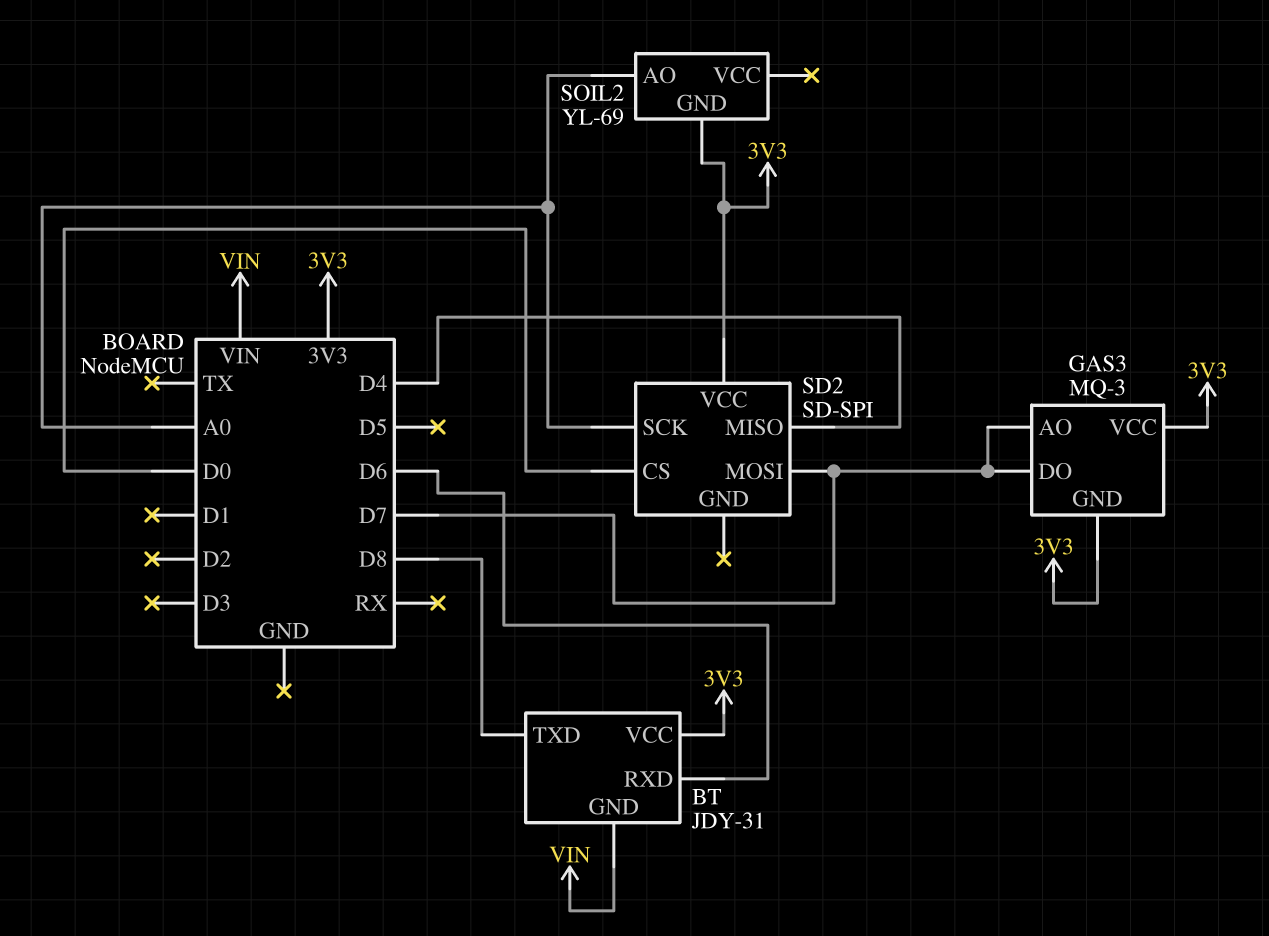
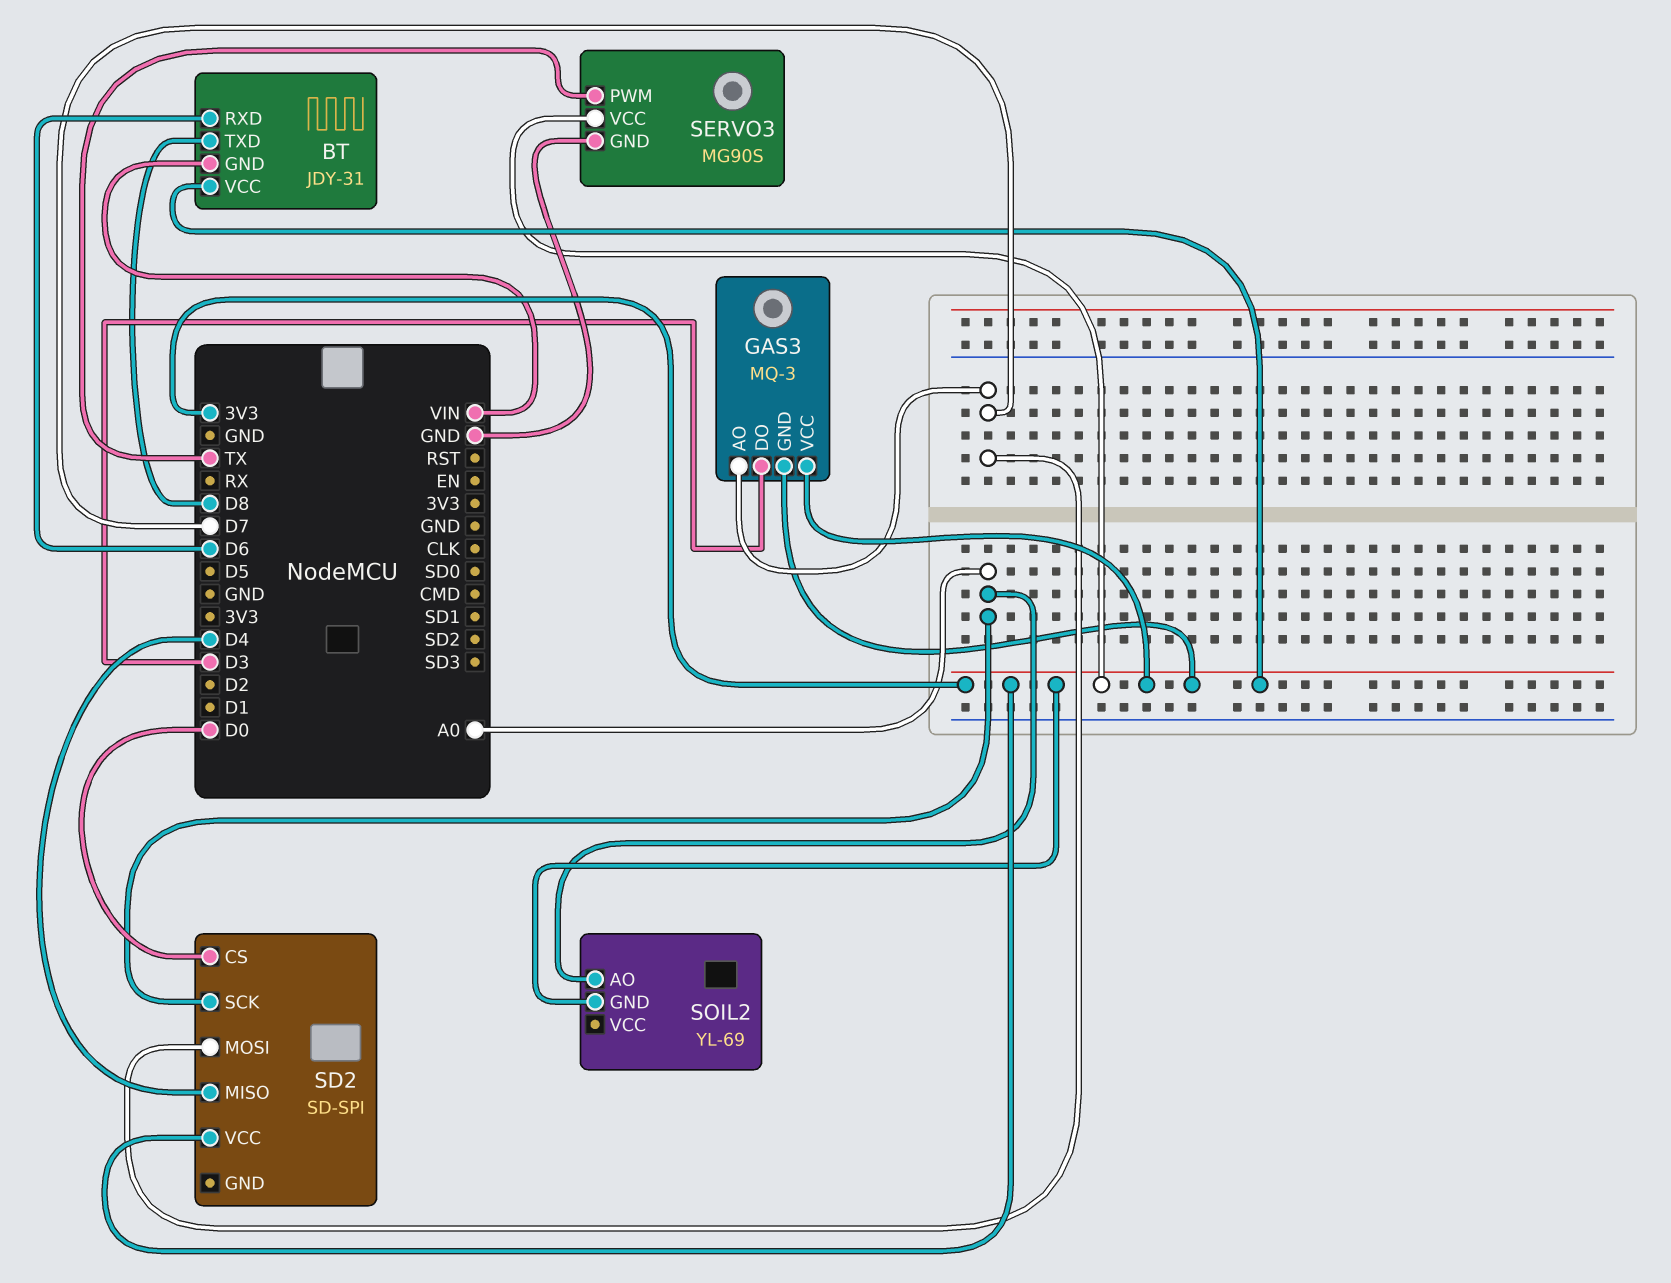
GAS3 pin DO: D7 -> D3
SERVO3: none -> MG90S
SERVO3 pin GND: none -> GND
SERVO3 pin PWM: none -> TX
SERVO3 pin VCC: none -> 3V3

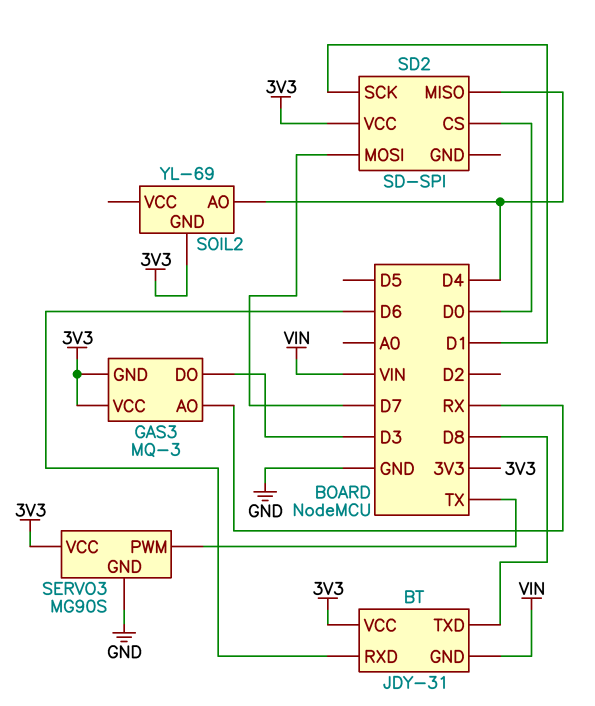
GAS3 pin AO: D7 -> RX
SD2 pin SCK: A0 -> D1
SOIL2 pin AO: A0 -> D4

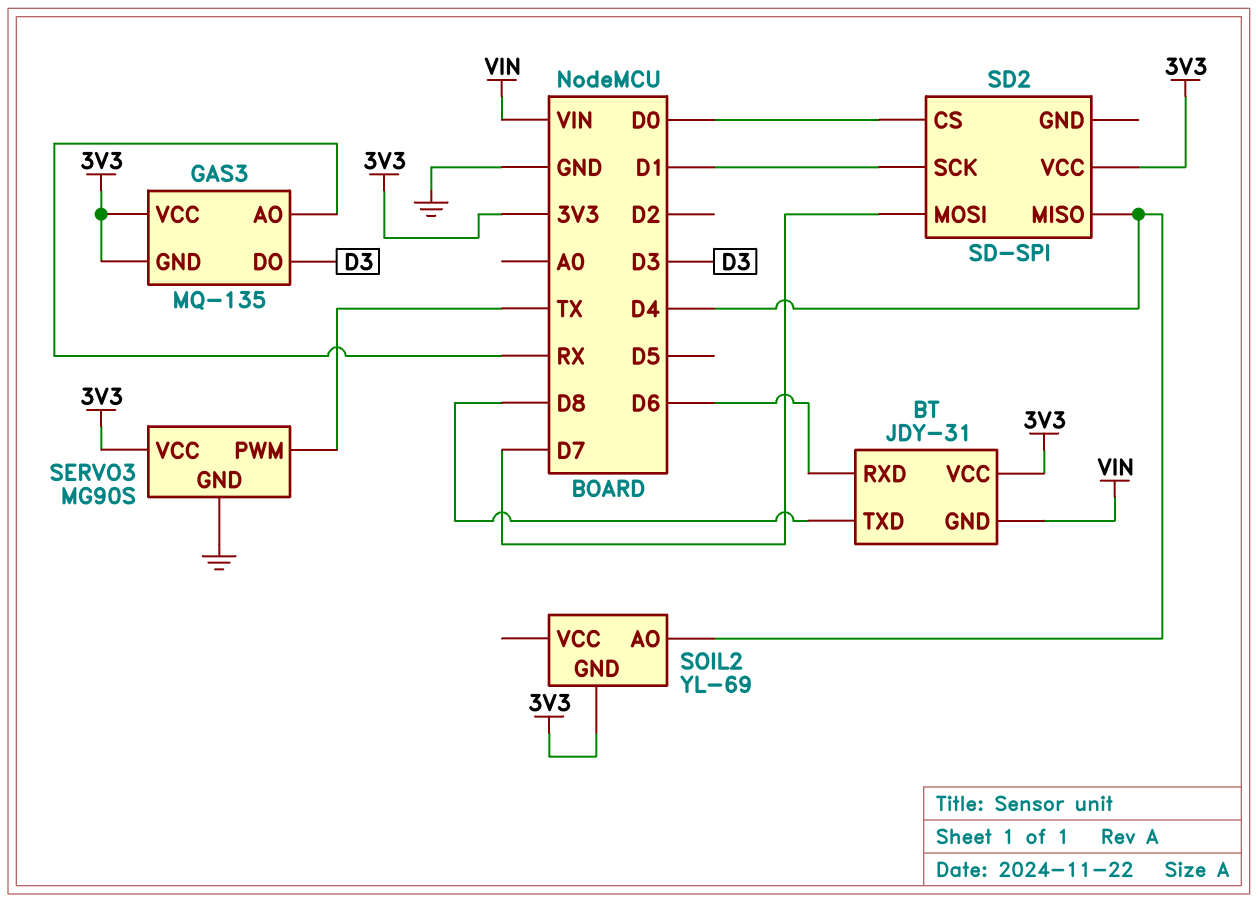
GAS3: MQ-3 -> MQ-135

